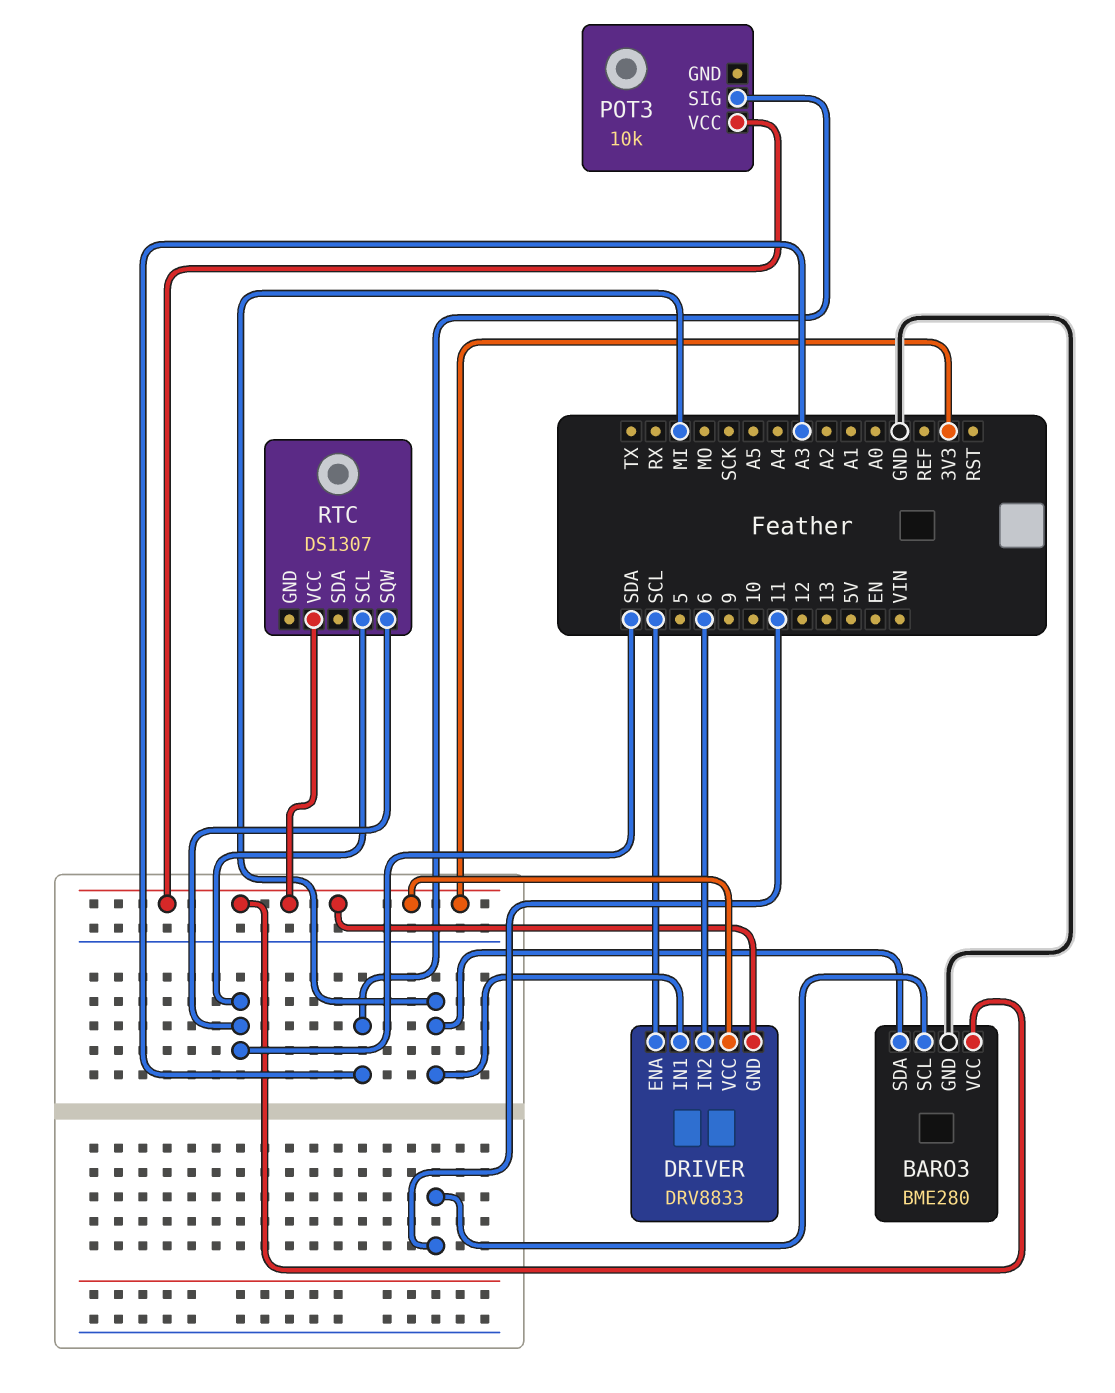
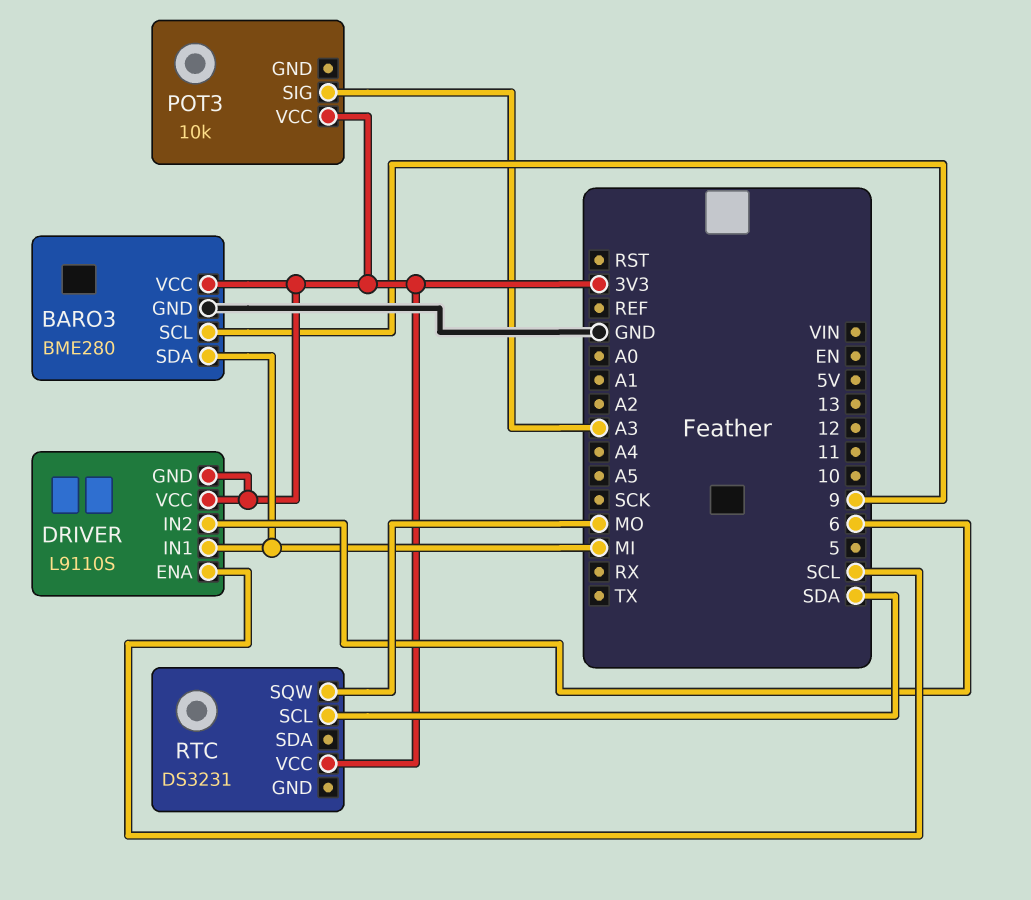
BARO3 pin SCL: 11 -> 9
DRIVER: DRV8833 -> L9110S
RTC: DS1307 -> DS3231
RTC pin SQW: SDA -> MO

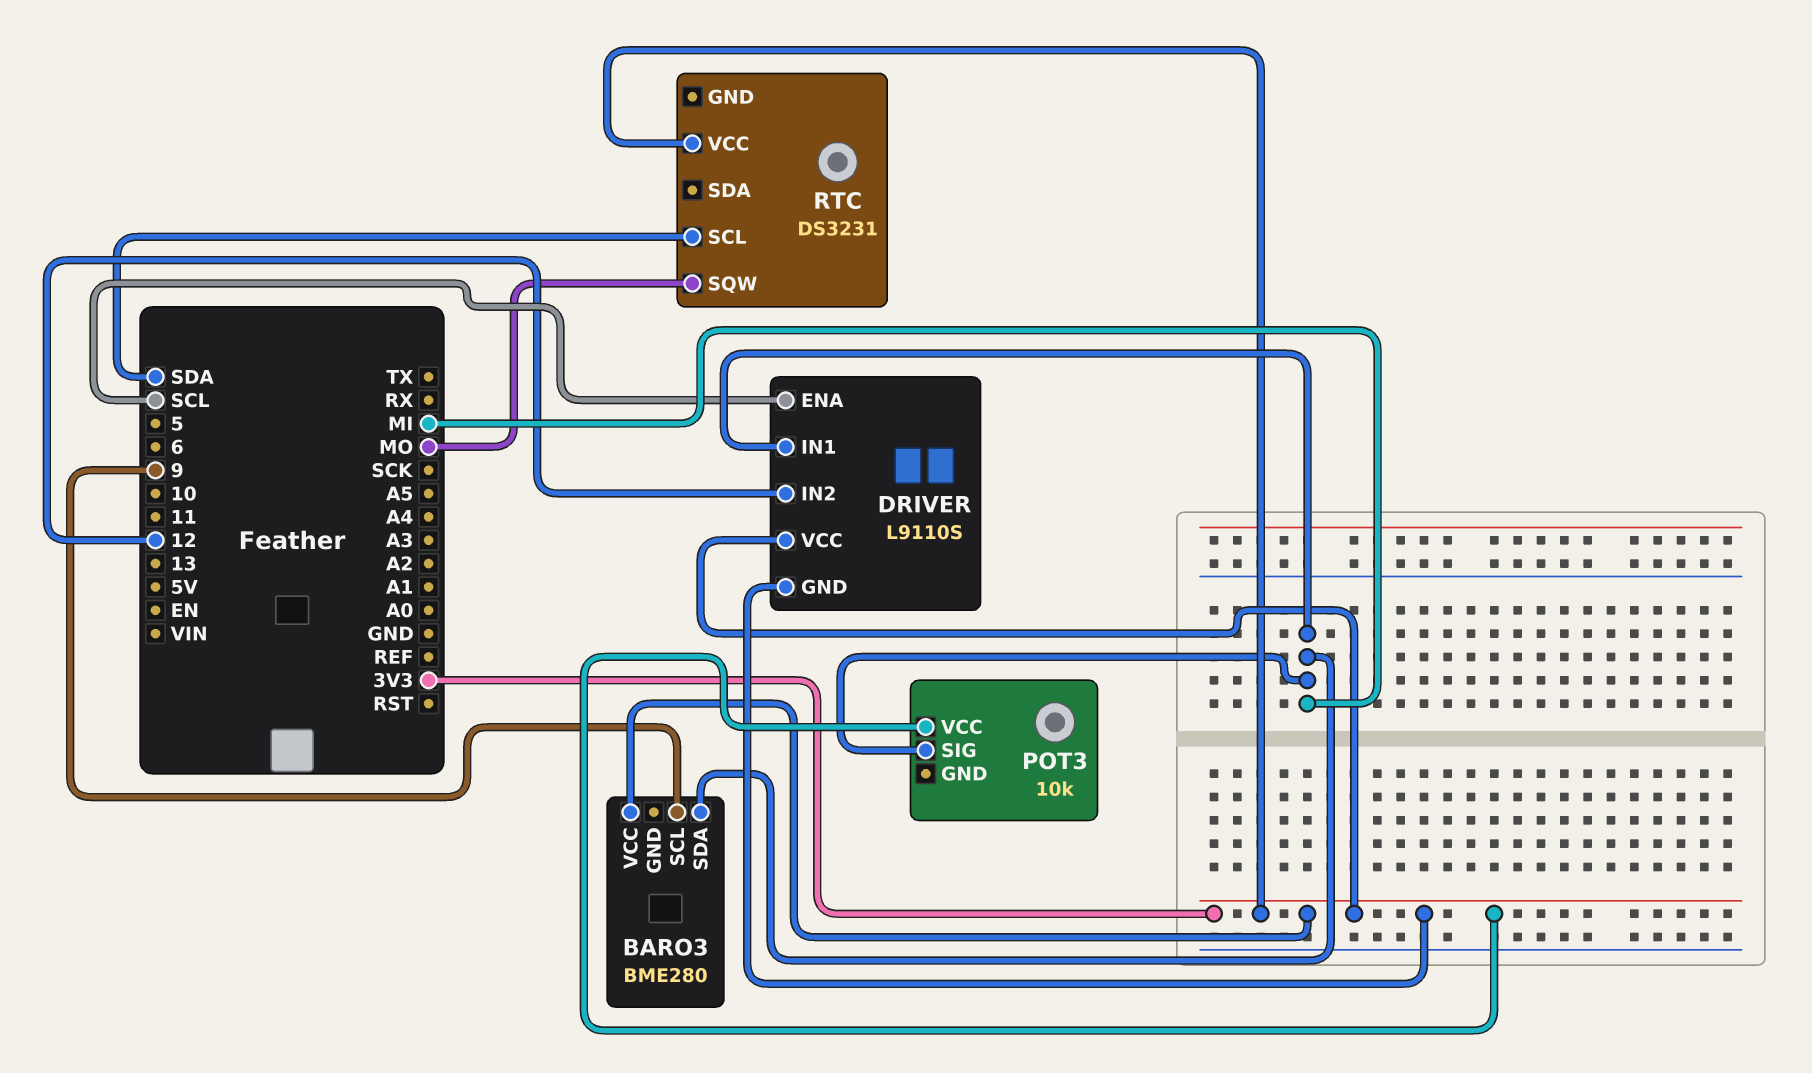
BARO3 pin GND: GND -> none
DRIVER pin IN2: 6 -> 12
POT3 pin SIG: A3 -> MI

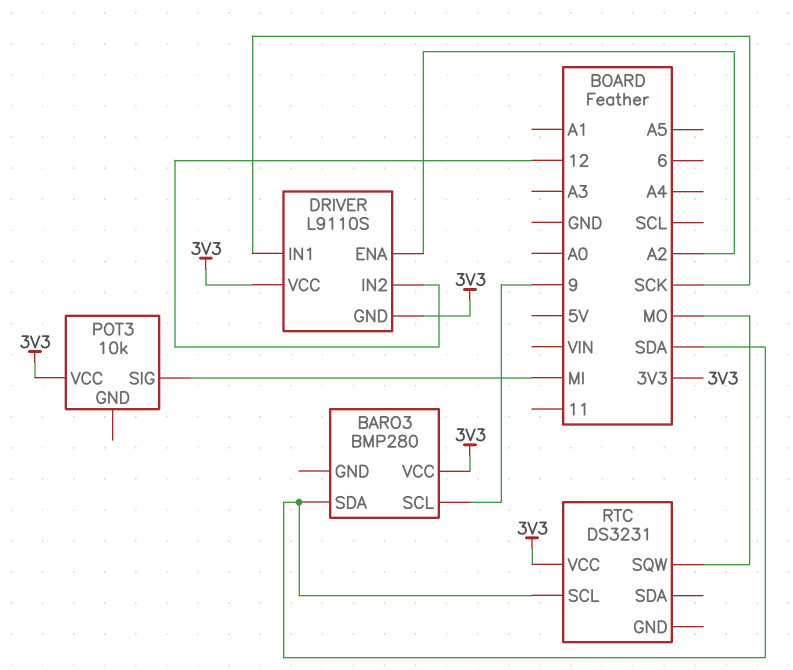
BARO3: BME280 -> BMP280
BARO3 pin SDA: MI -> SDA
DRIVER pin ENA: SCL -> A2
DRIVER pin IN1: MI -> SCK

